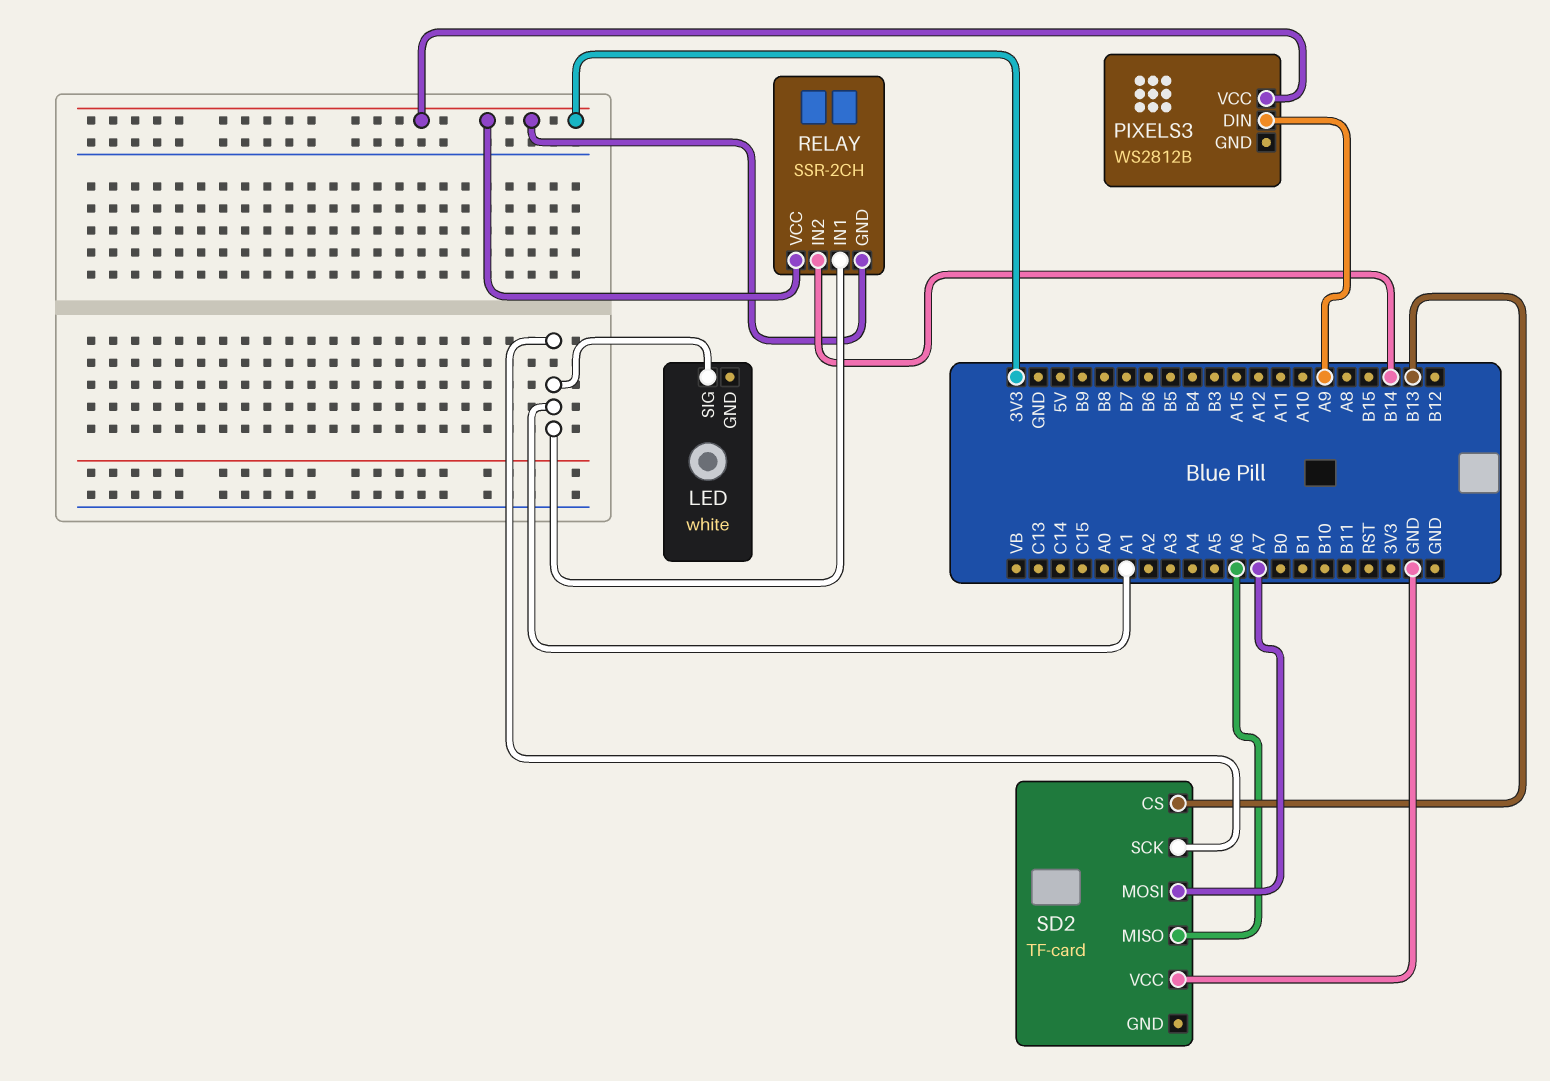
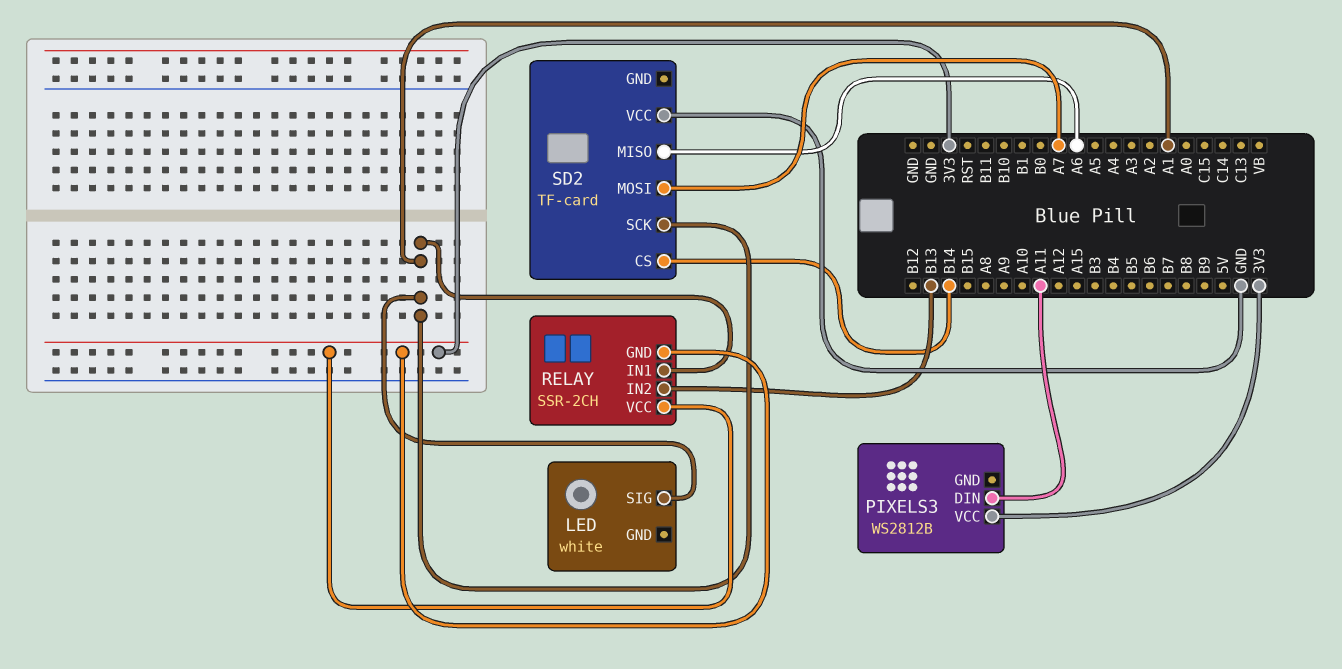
PIXELS3 pin DIN: A9 -> A11
RELAY pin IN2: B14 -> B13
SD2 pin CS: B13 -> B14

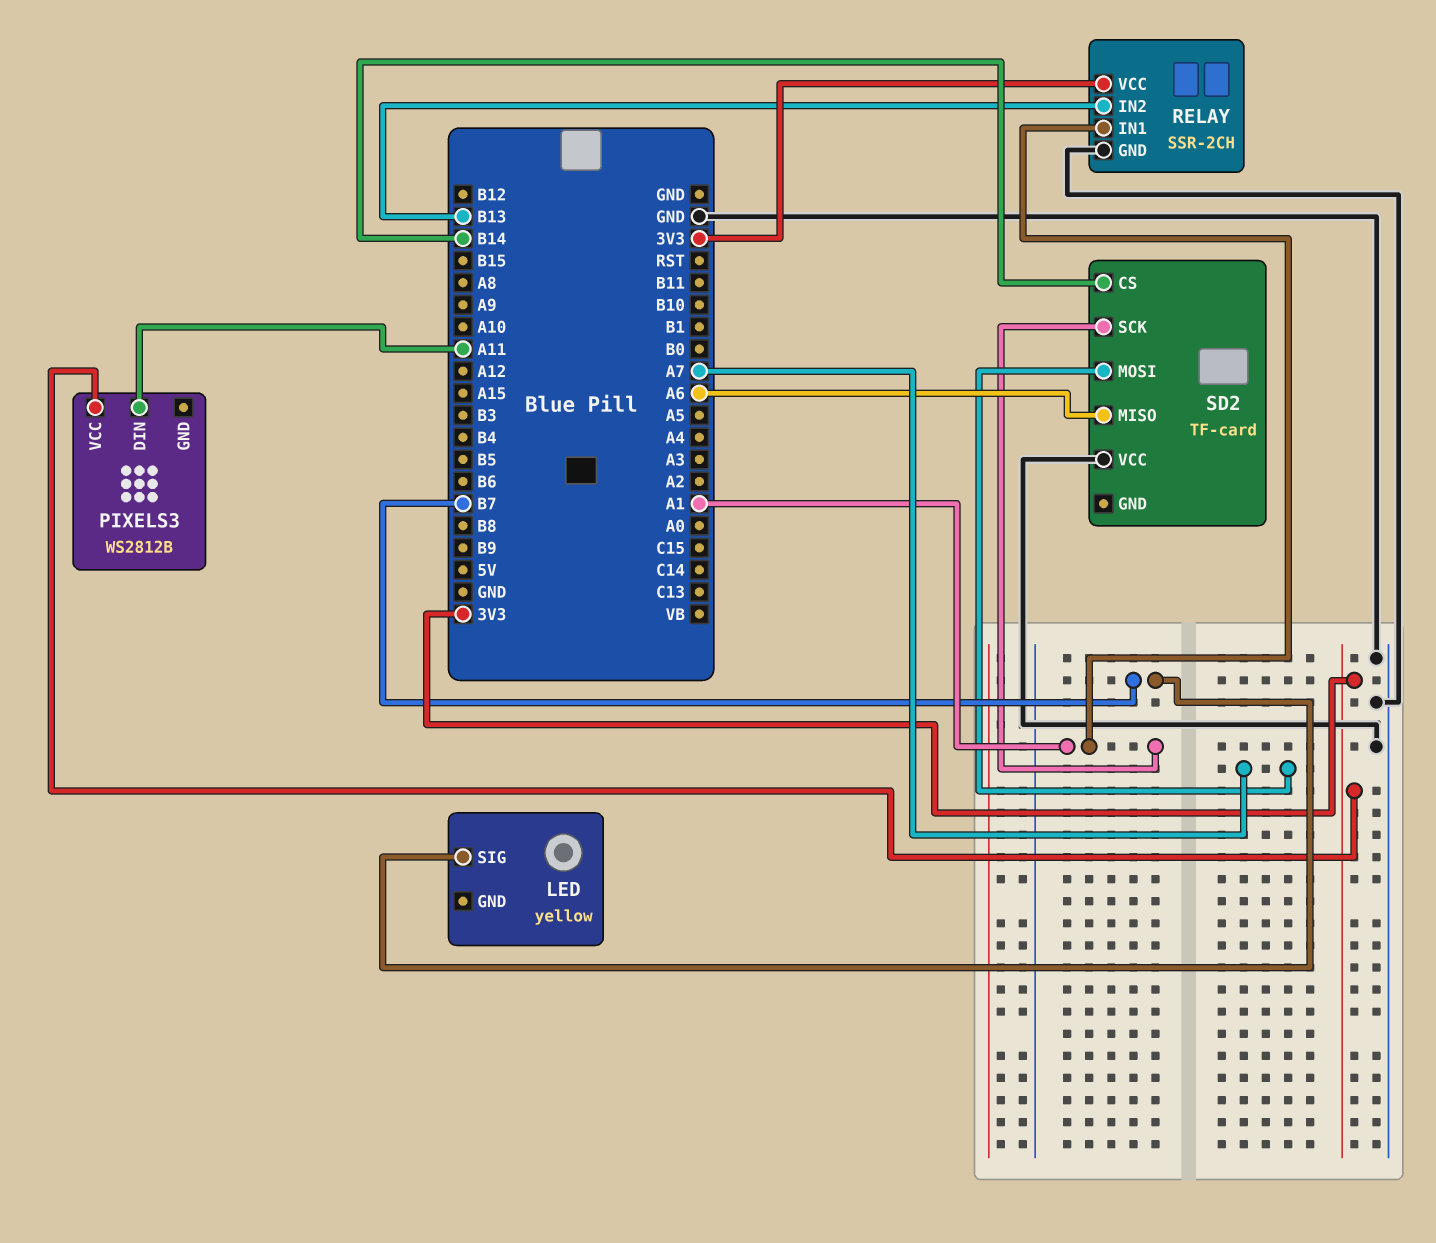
LED: white -> yellow
LED pin SIG: A1 -> B7
RELAY pin GND: 3V3 -> GND

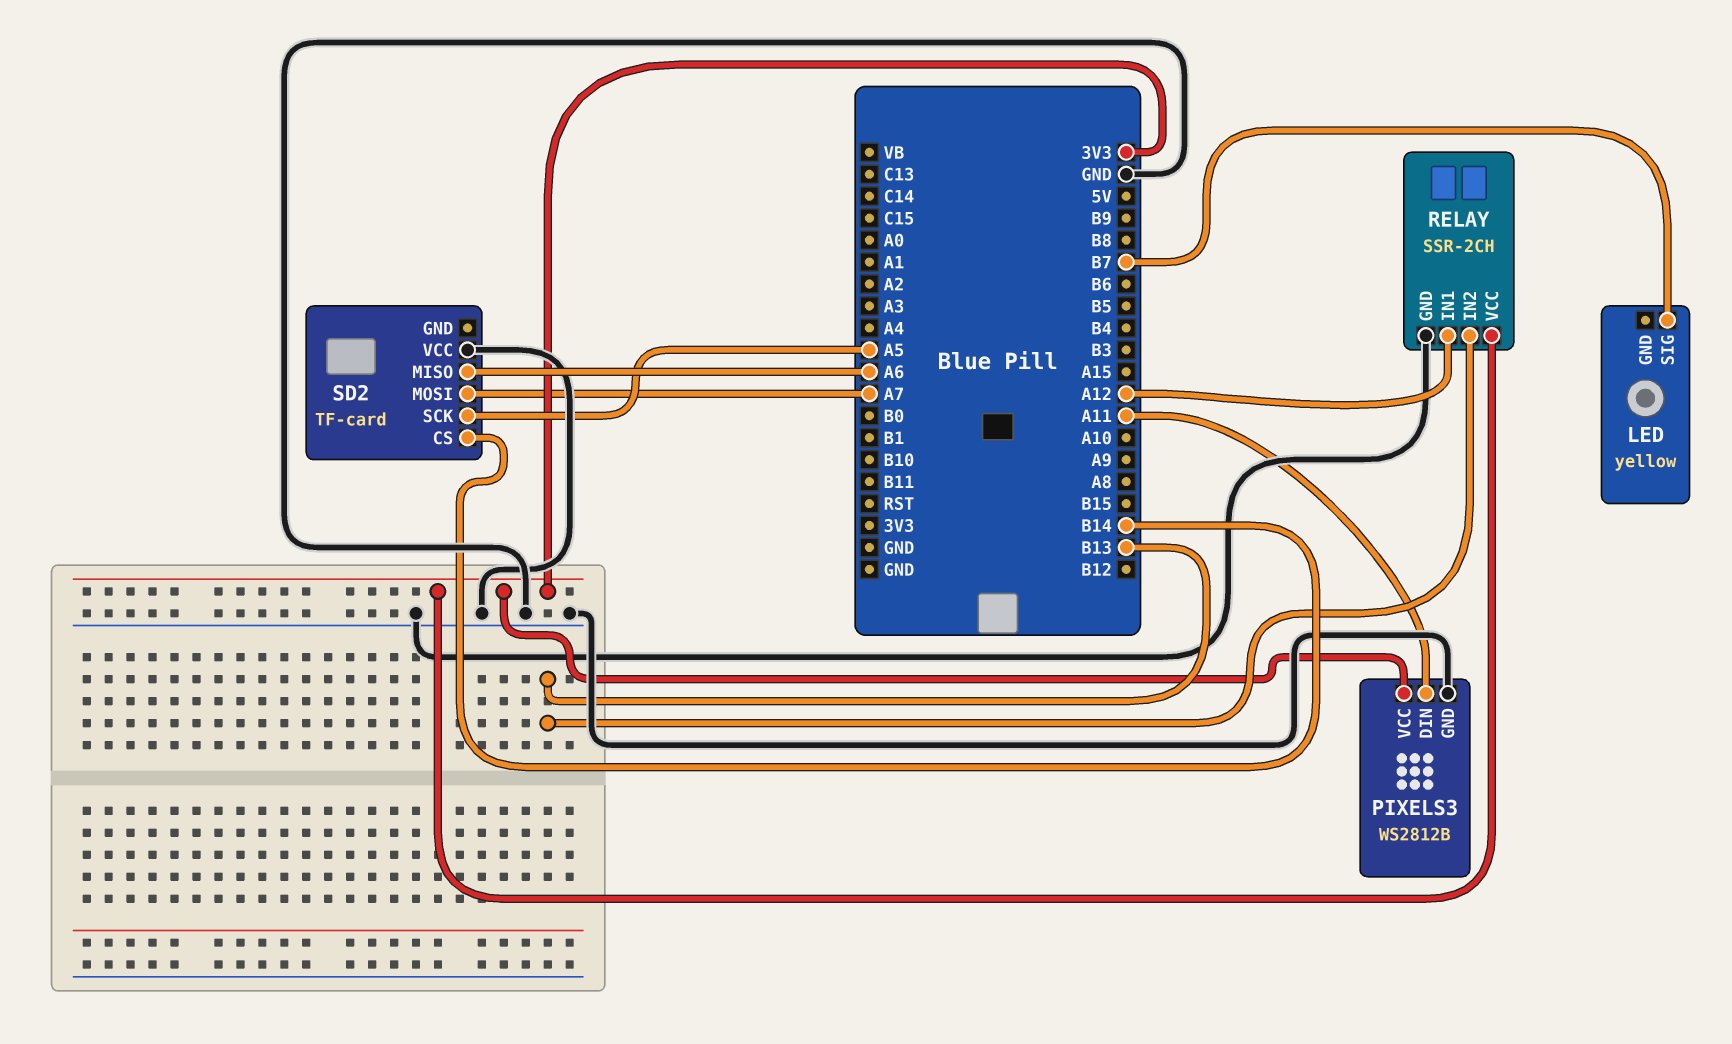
PIXELS3 pin GND: none -> GND
RELAY pin IN1: A1 -> A12
SD2 pin SCK: A1 -> A5

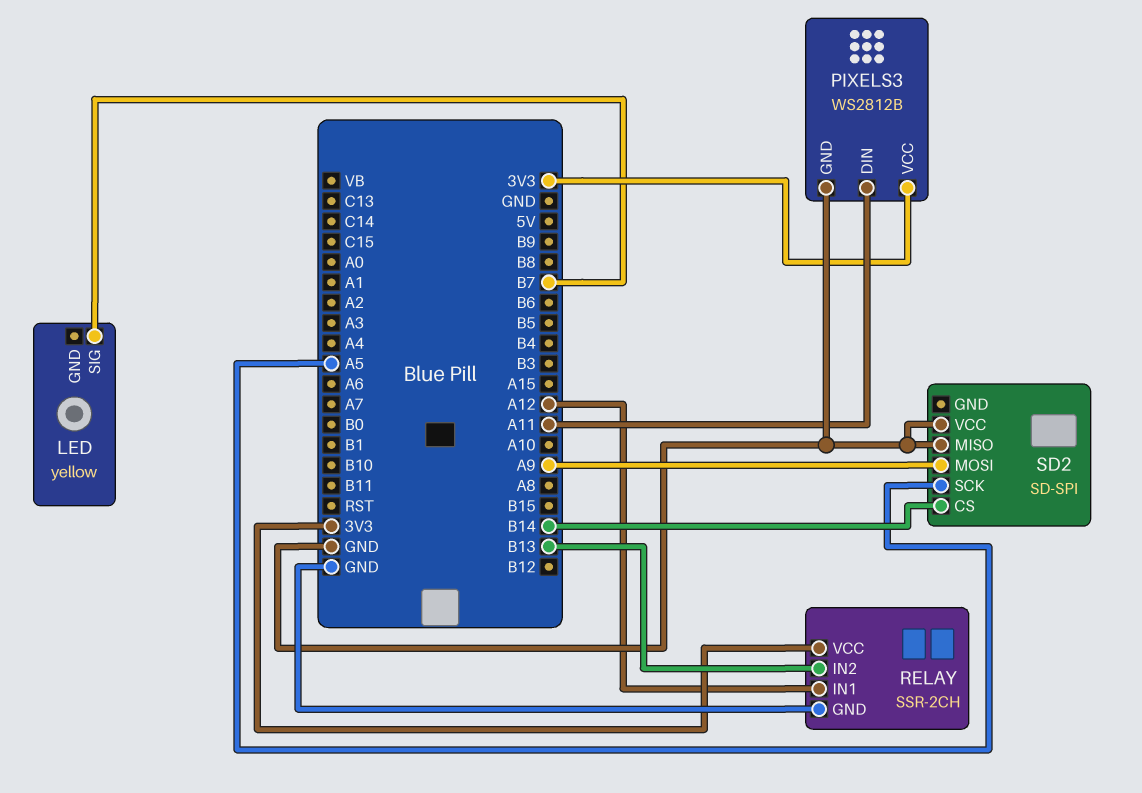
SD2: TF-card -> SD-SPI
SD2 pin MISO: A6 -> GND
SD2 pin MOSI: A7 -> A9

